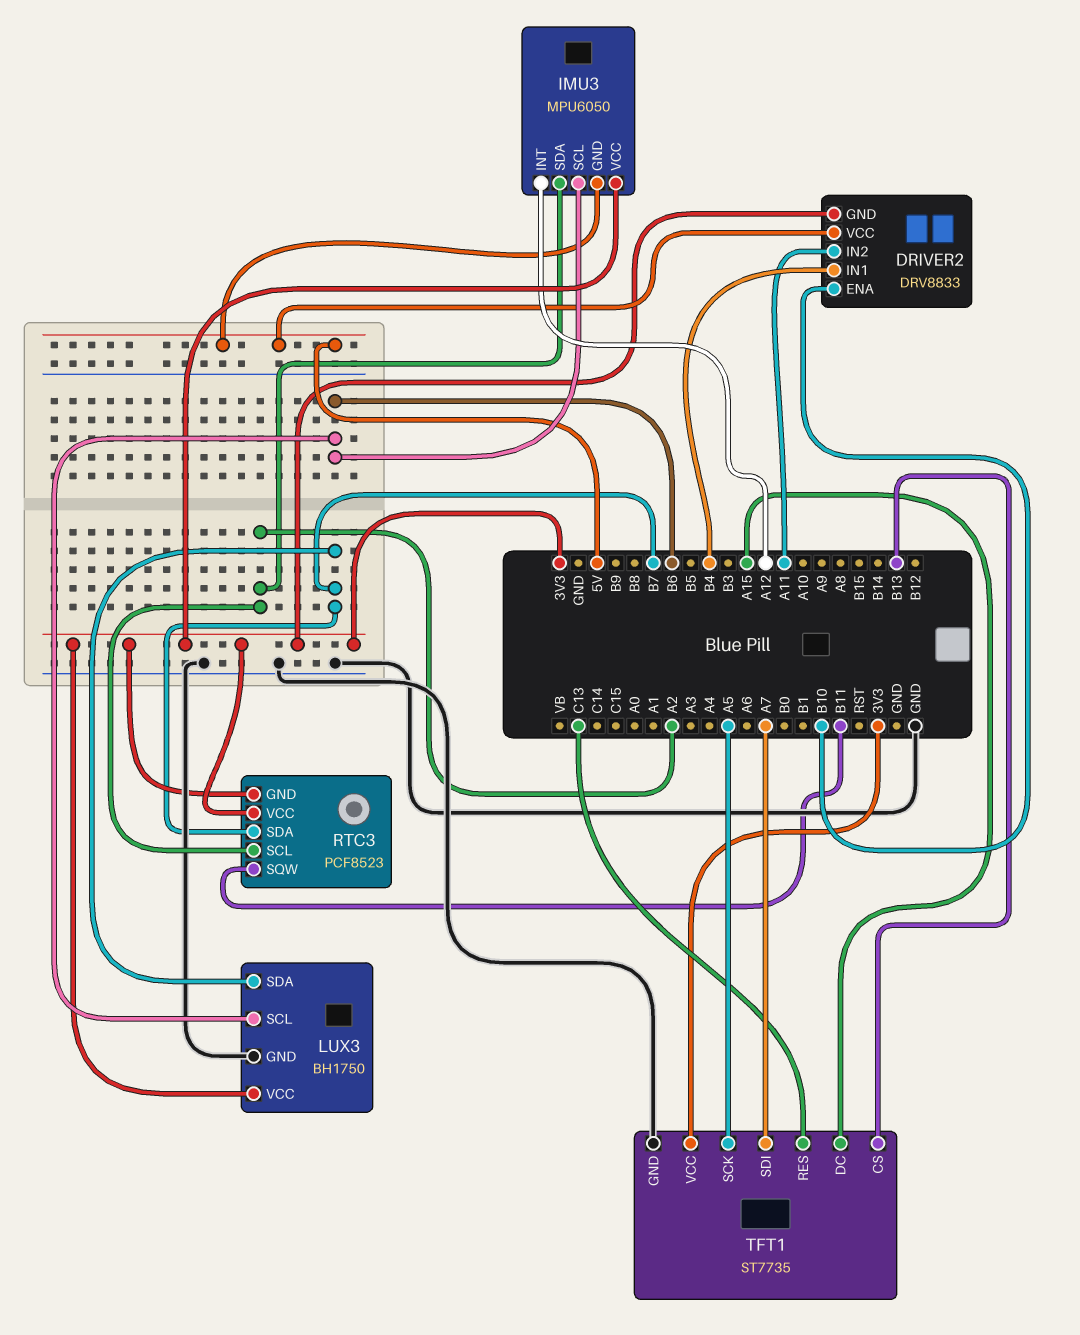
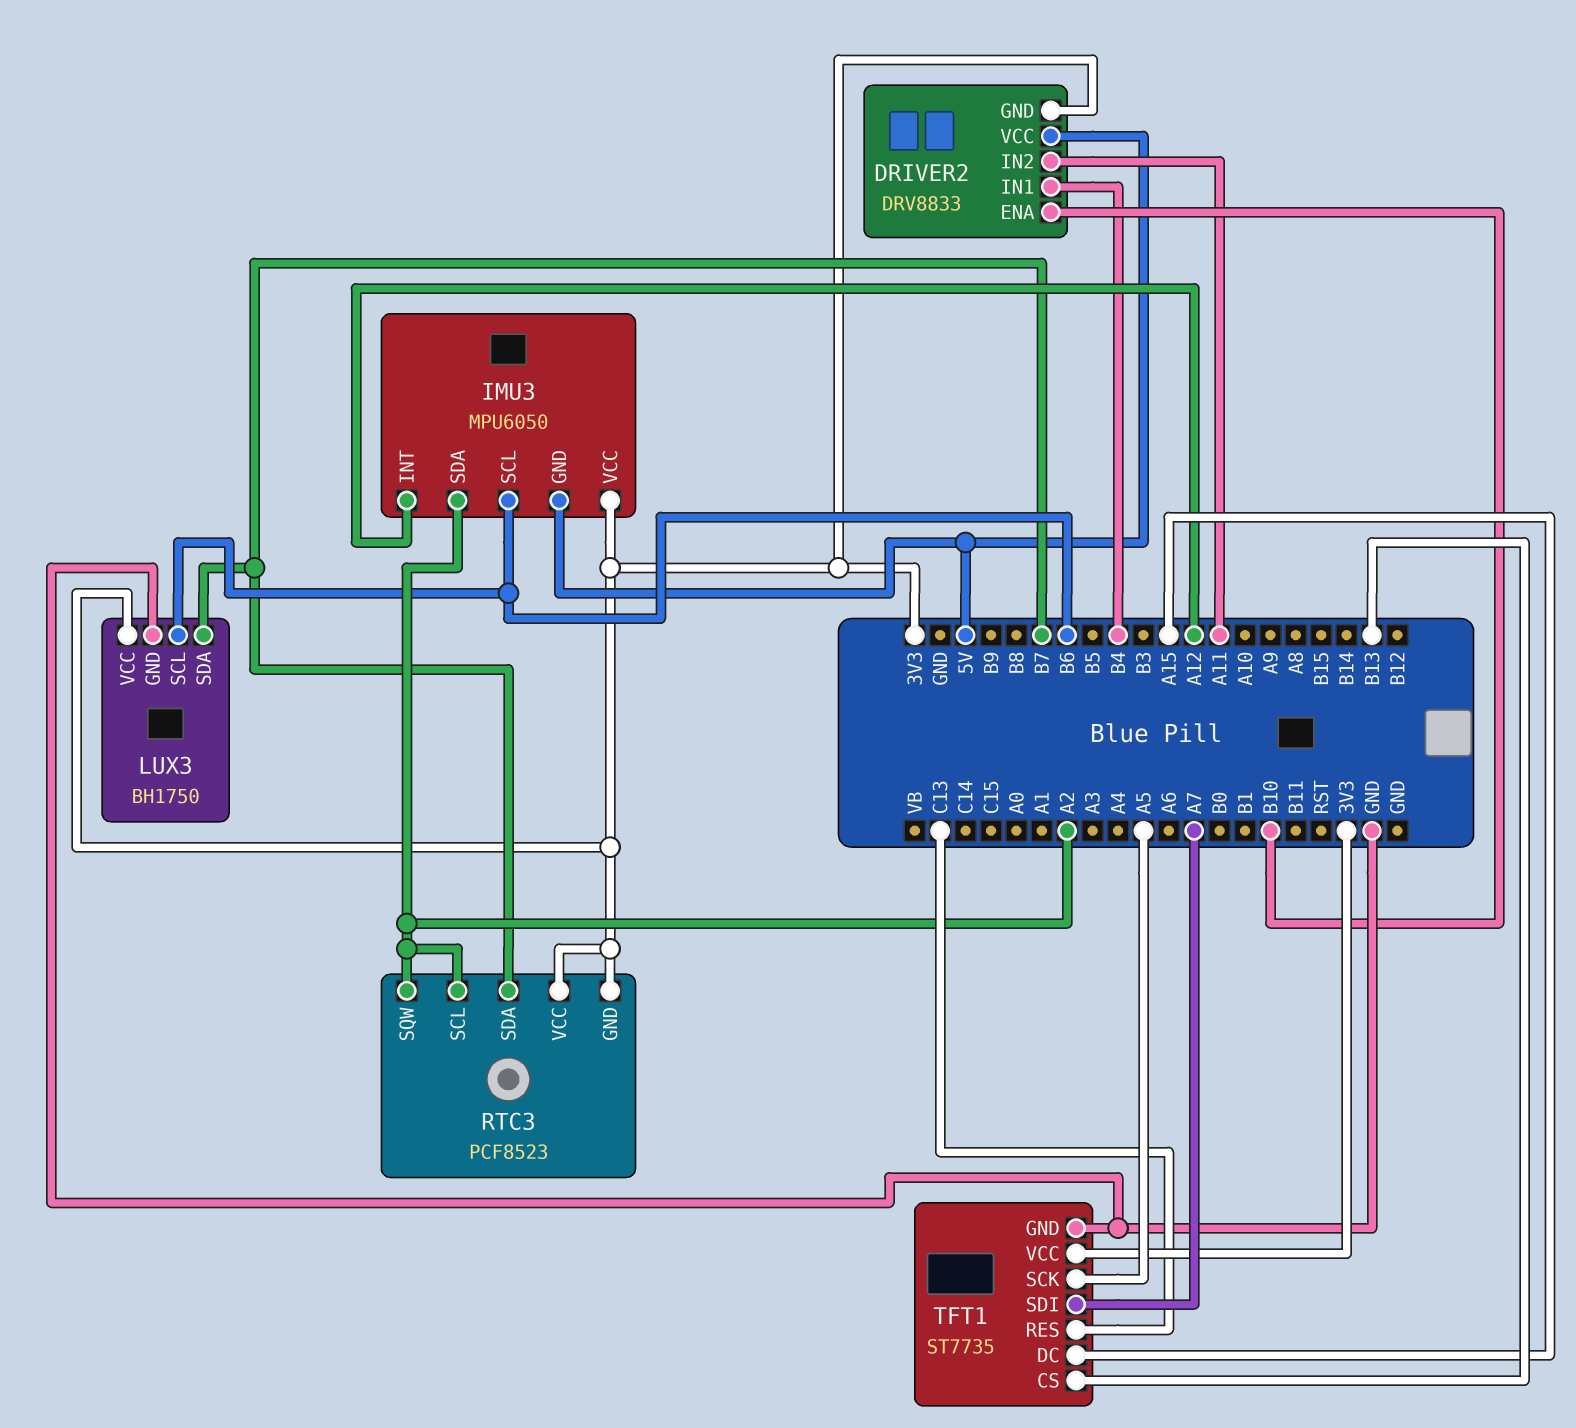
RTC3 pin SQW: B11 -> A2

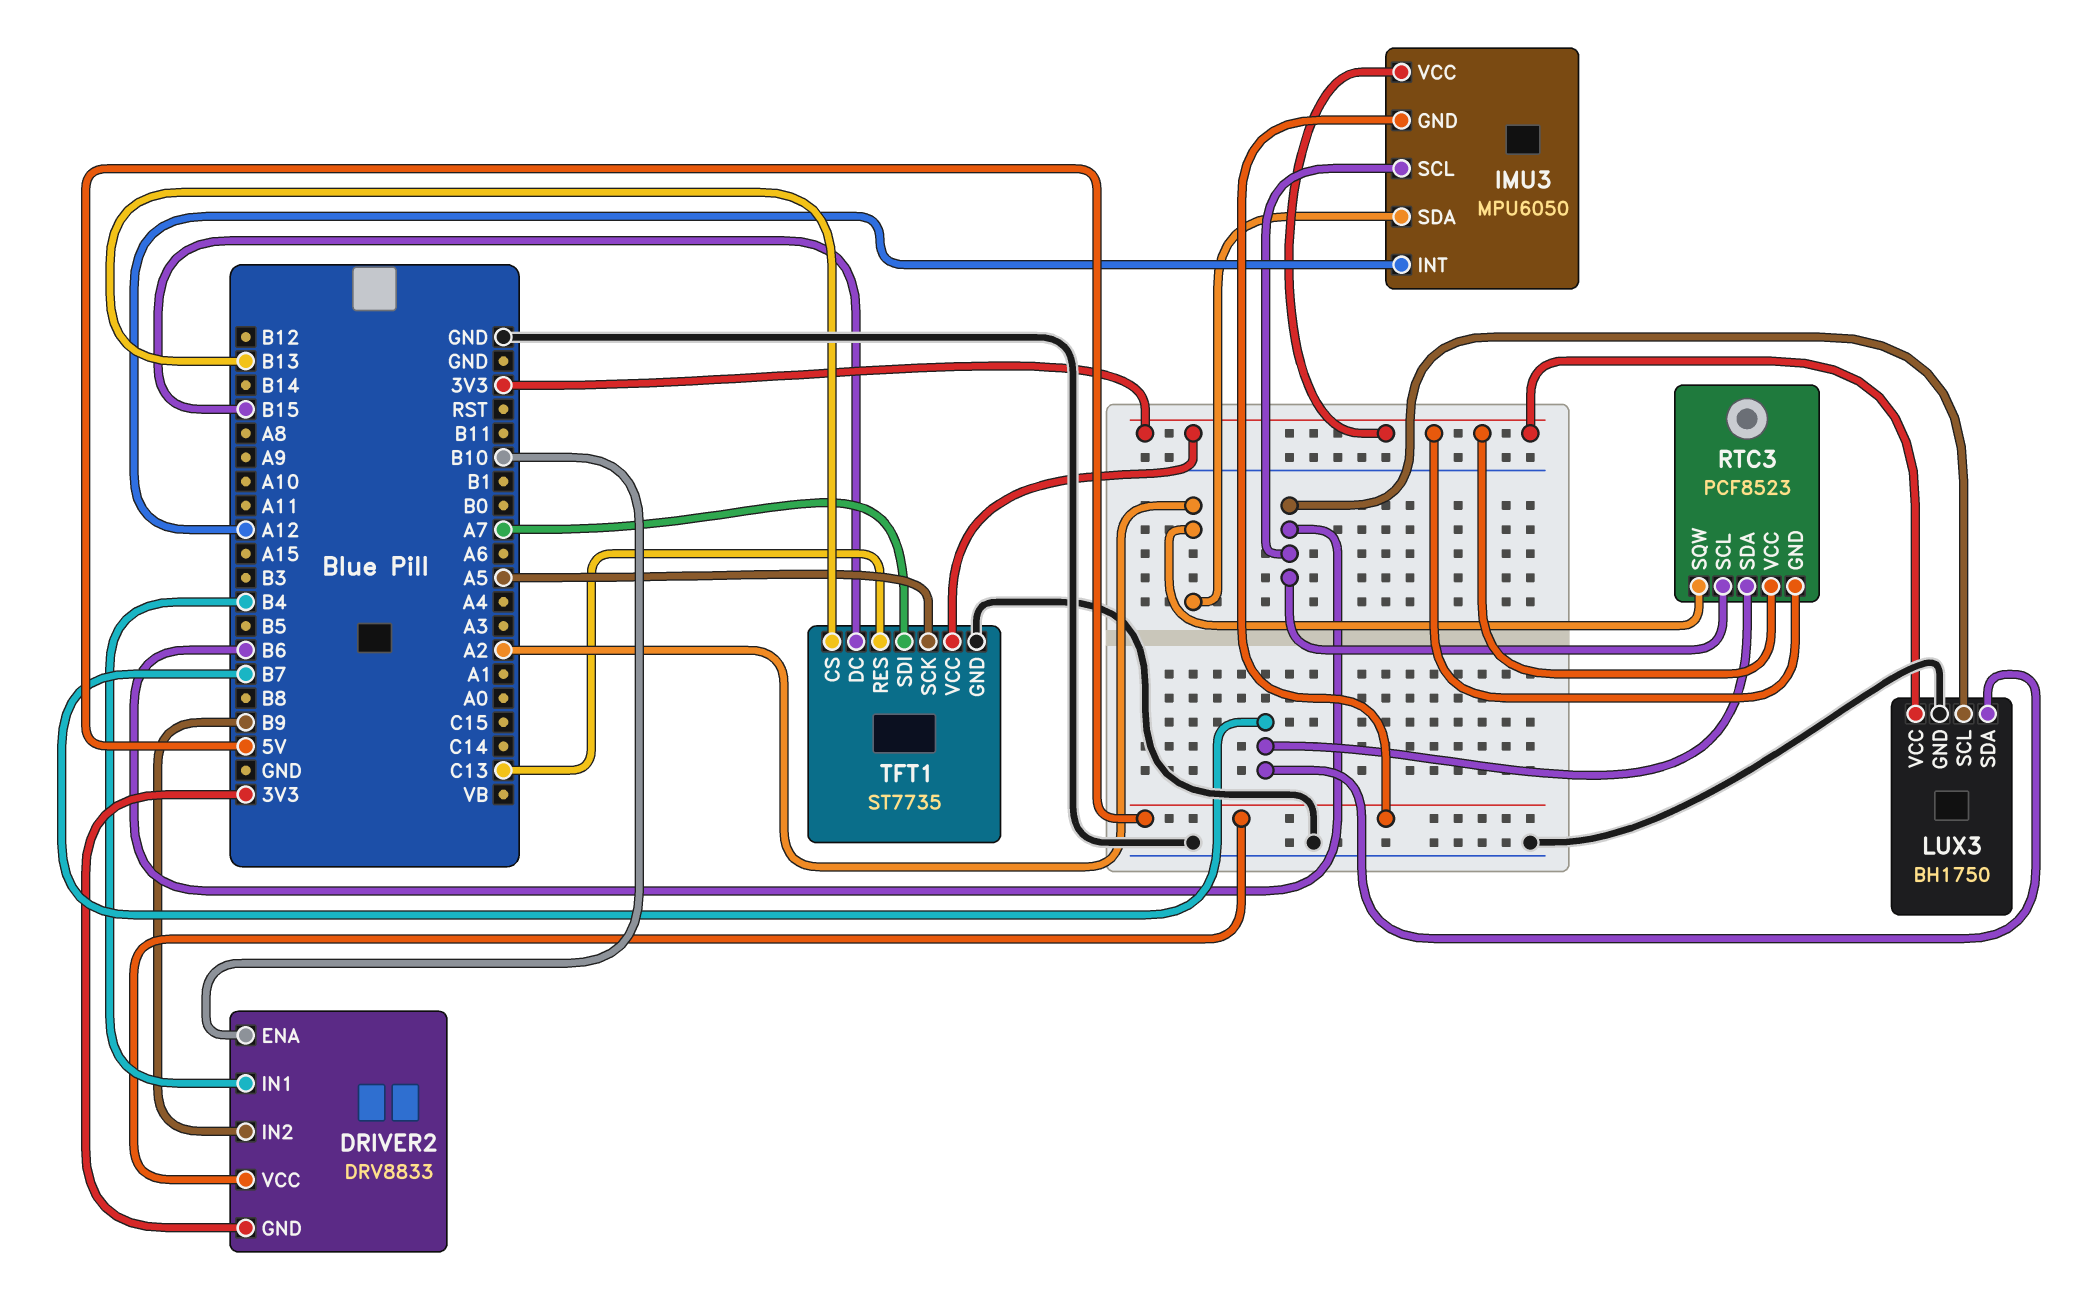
DRIVER2 pin IN2: A11 -> B9
RTC3 pin SCL: A2 -> B6
TFT1 pin DC: A15 -> B15

